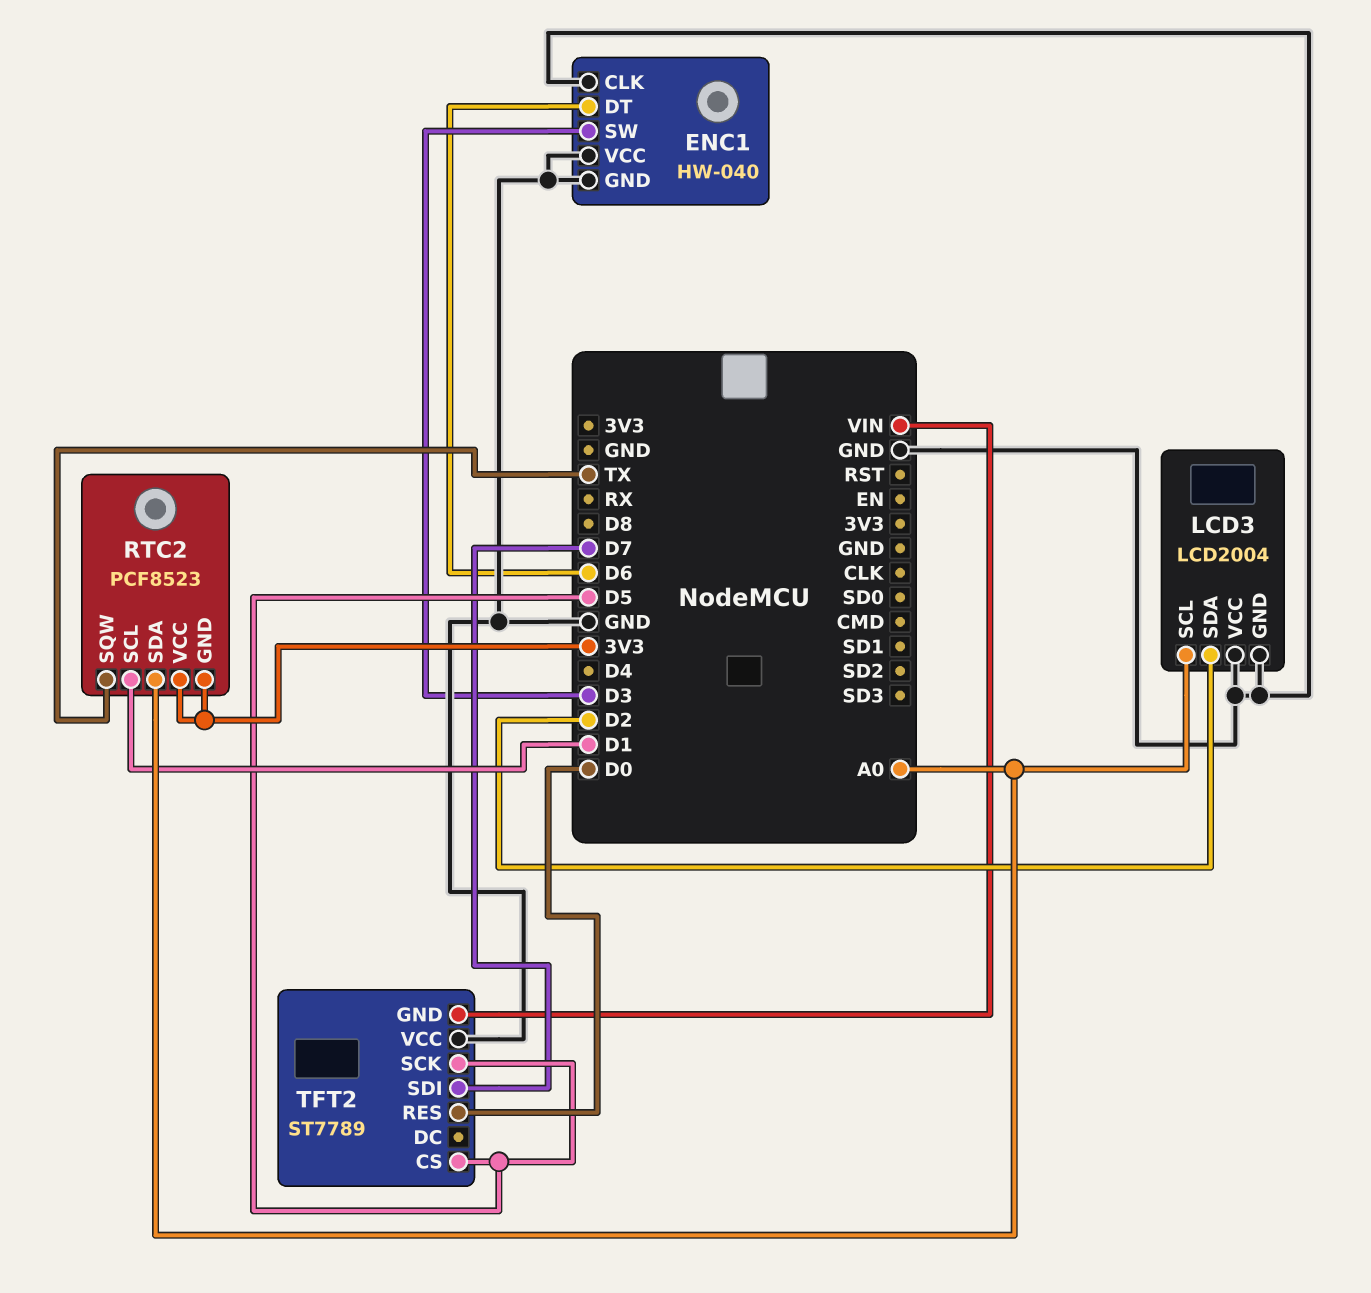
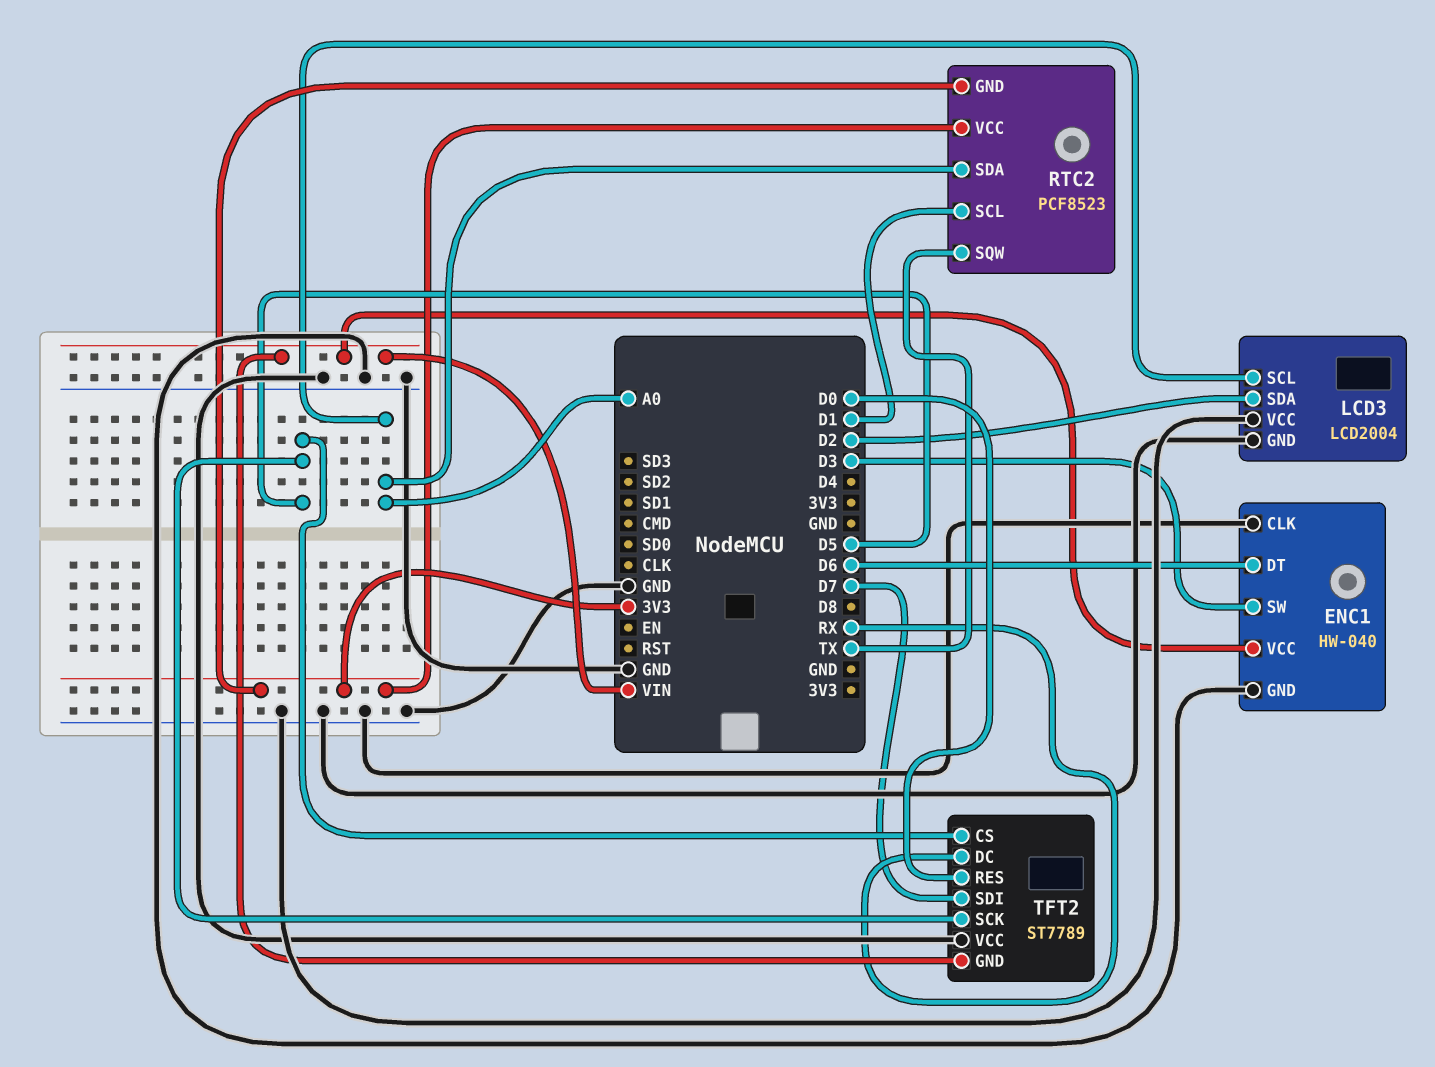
ENC1 pin VCC: GND -> VIN
TFT2 pin DC: none -> RX

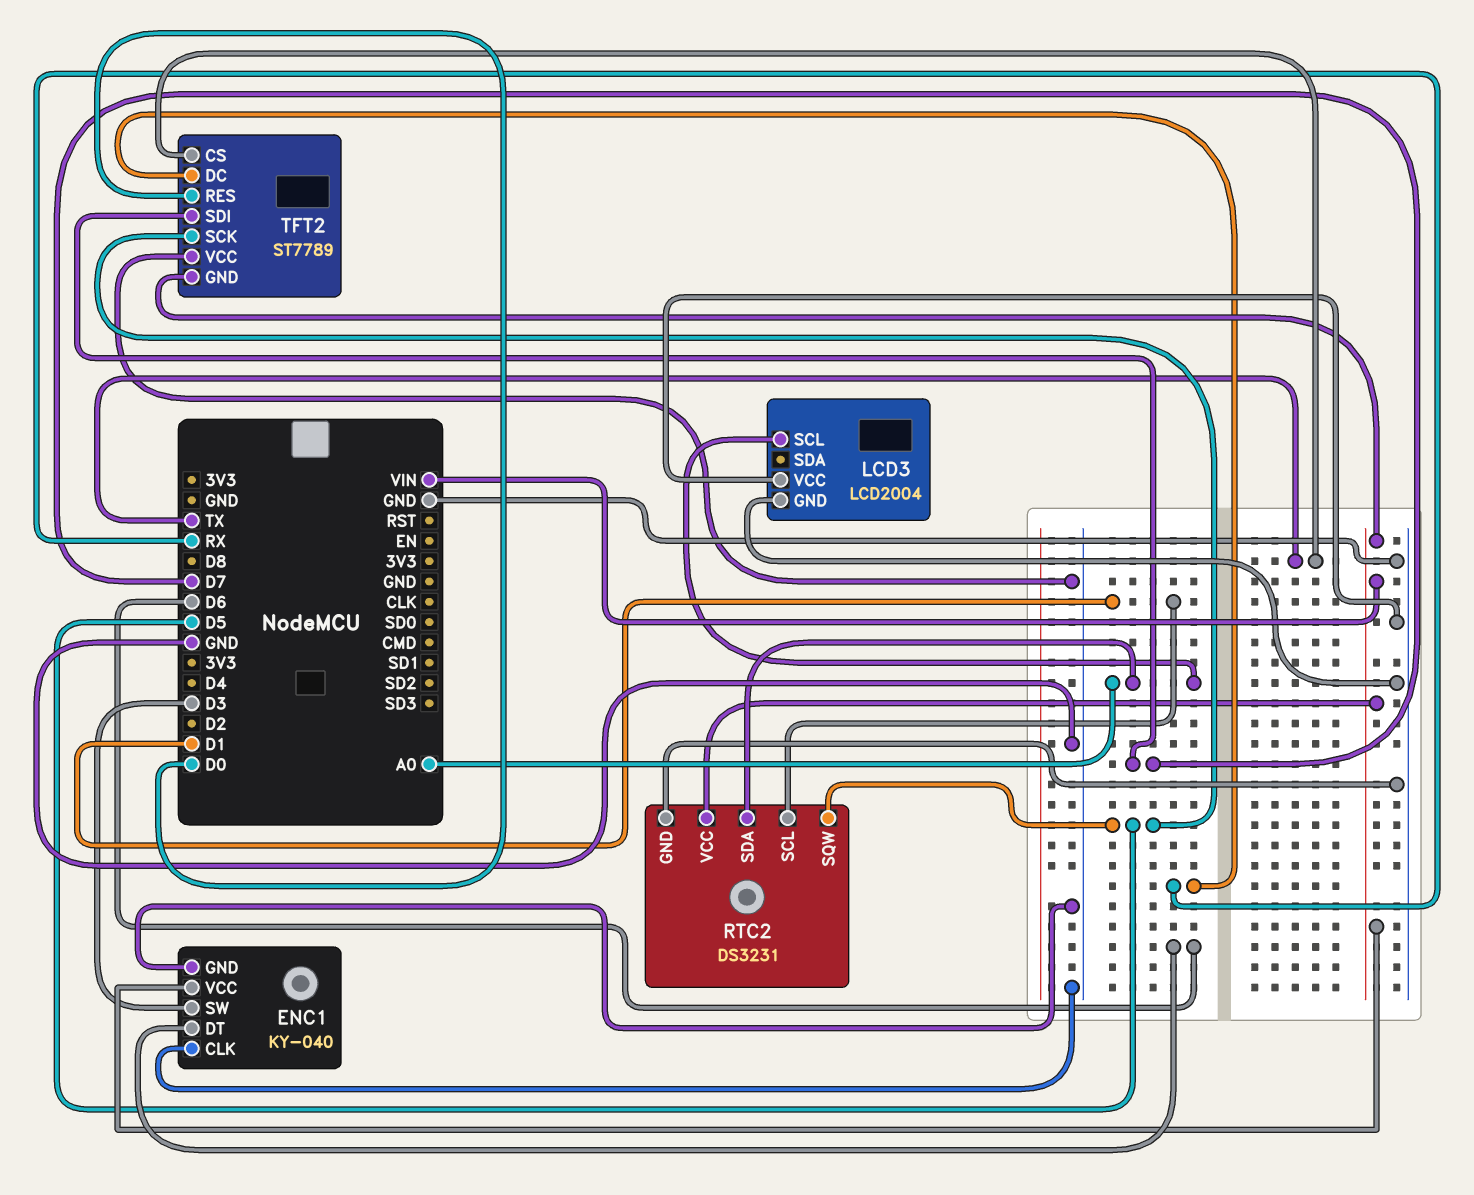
ENC1: HW-040 -> KY-040
LCD3 pin SDA: D2 -> none
RTC2: PCF8523 -> DS3231
RTC2 pin GND: 3V3 -> GND
RTC2 pin SQW: TX -> D5
RTC2 pin VCC: 3V3 -> VIN
TFT2 pin CS: D5 -> TX

